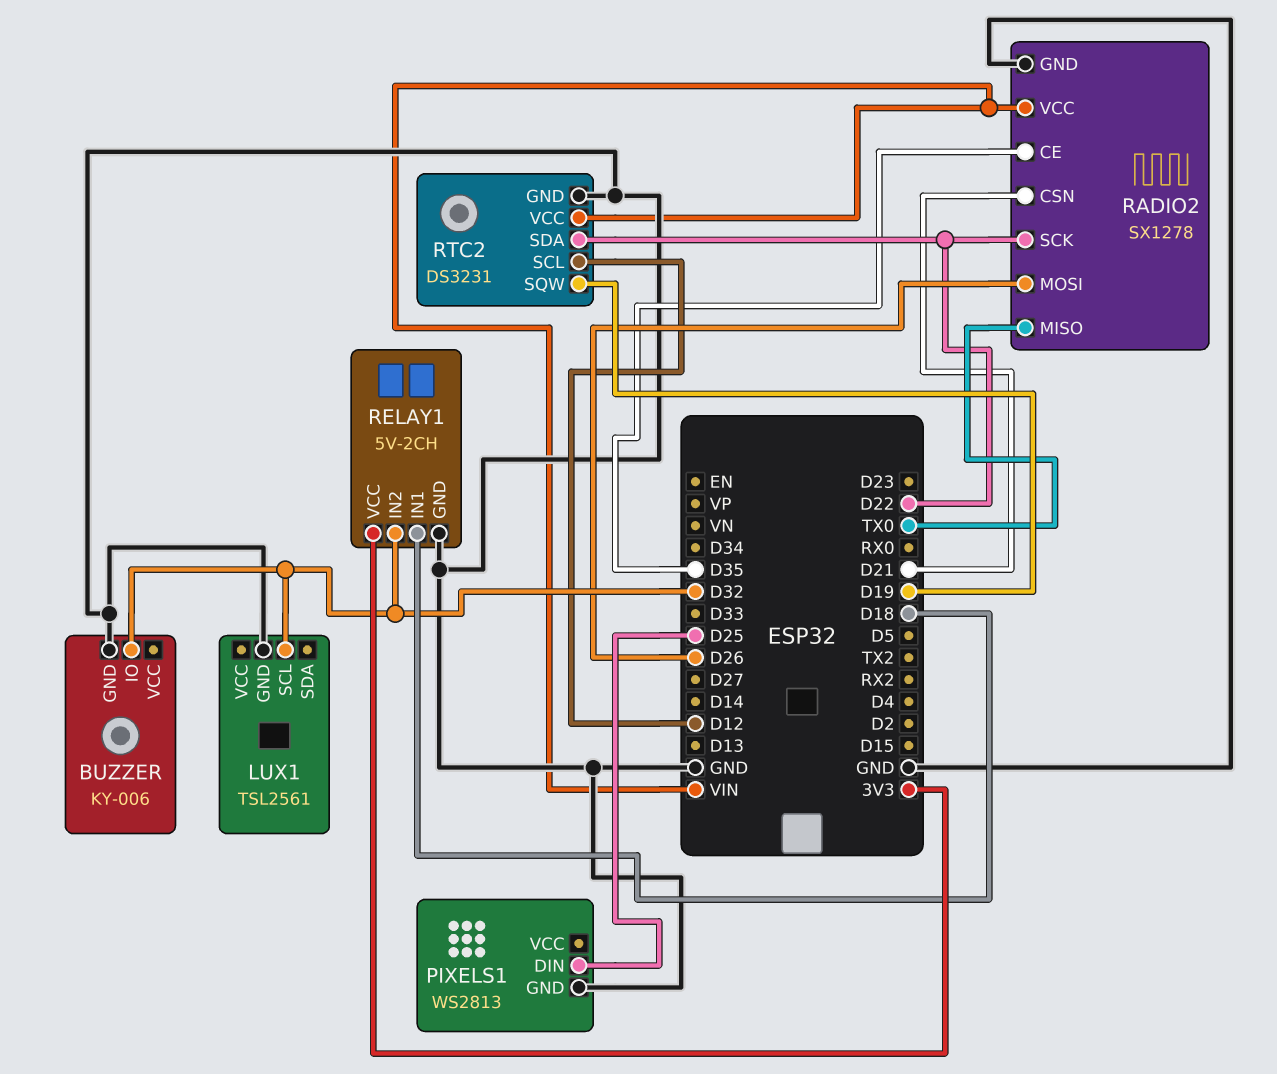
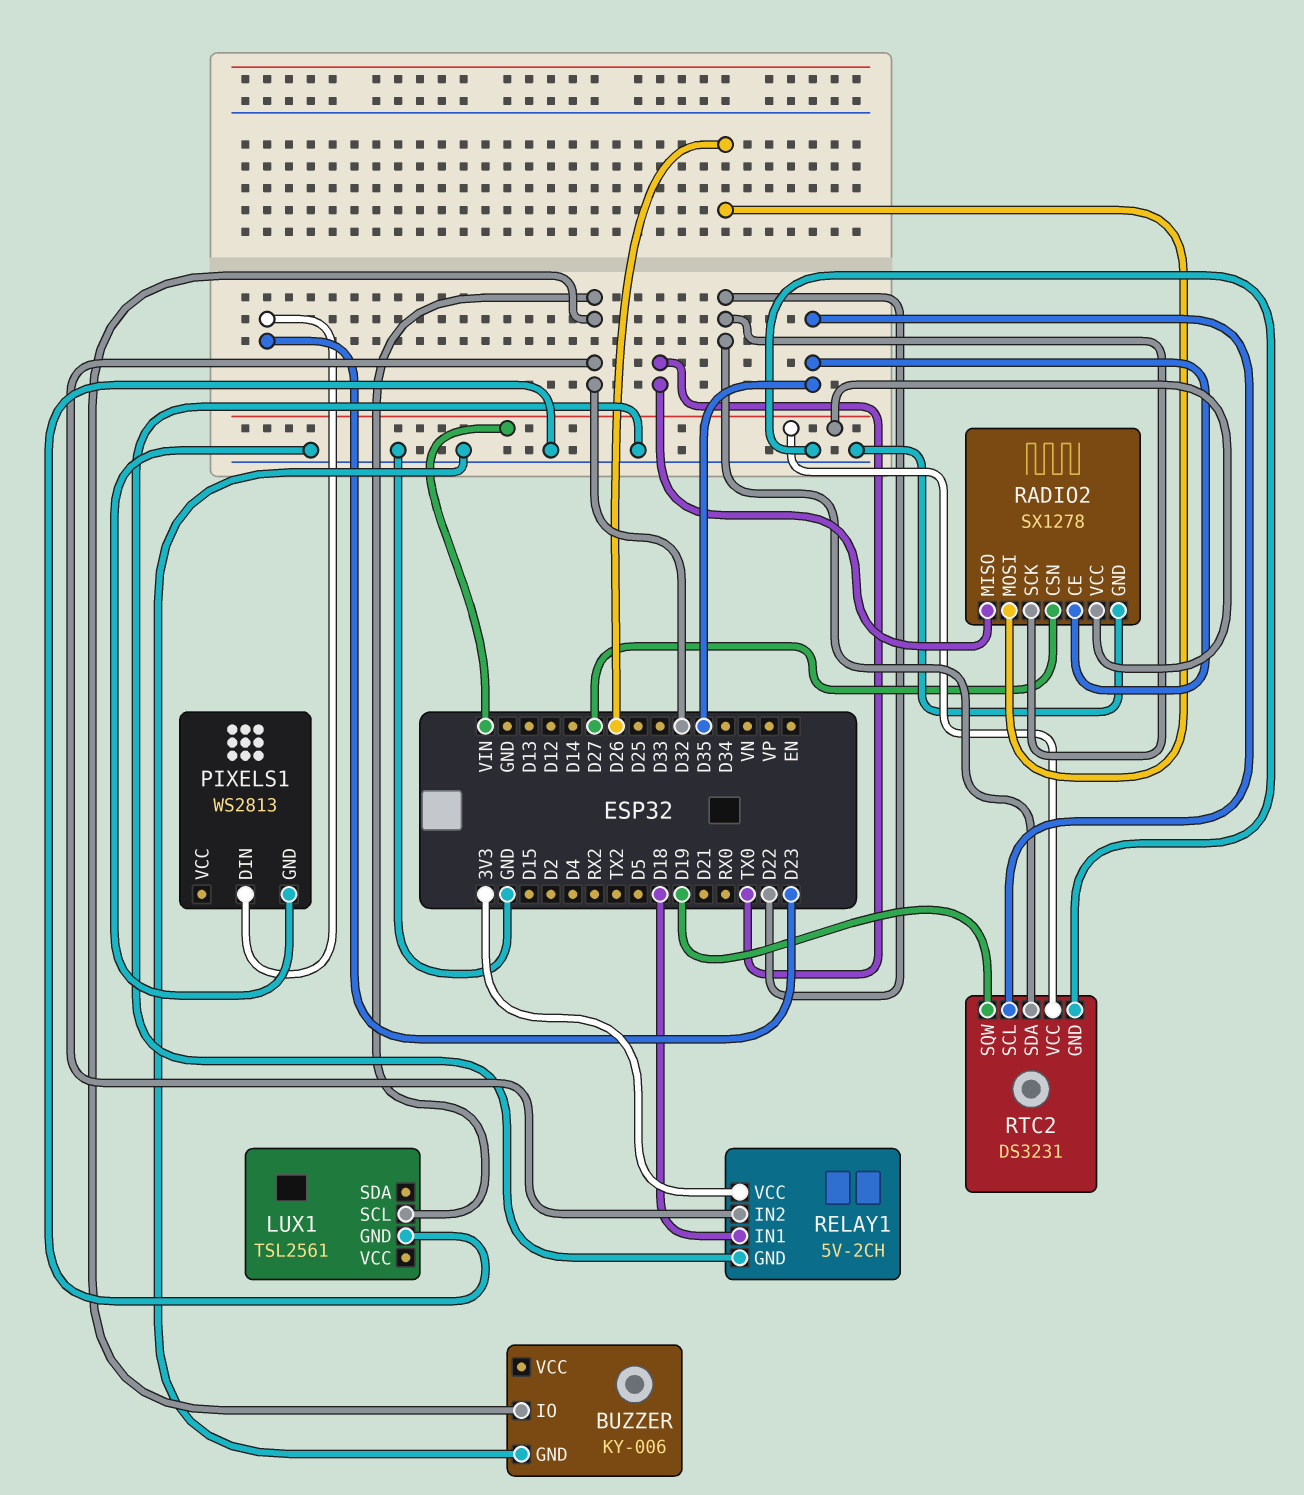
PIXELS1 pin DIN: D25 -> D23
RADIO2 pin CSN: D21 -> D27
RTC2 pin SCL: D12 -> D35

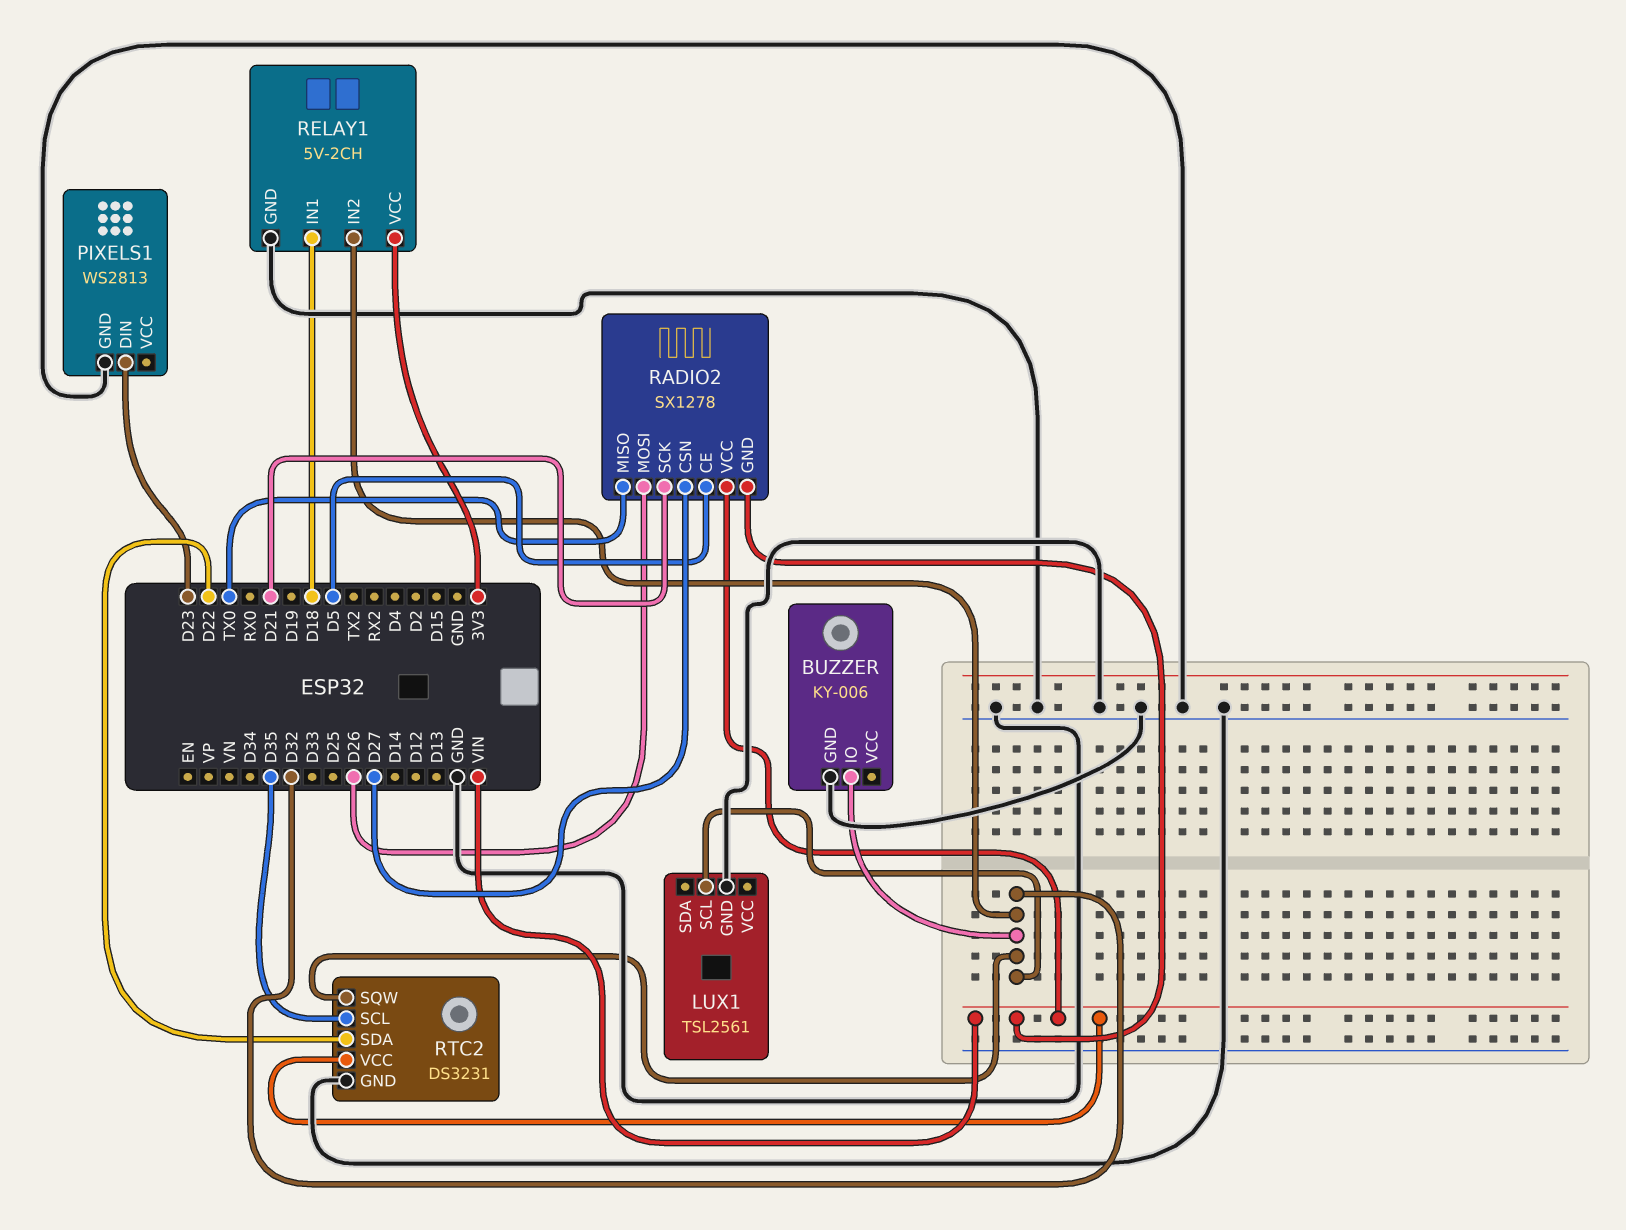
RADIO2 pin CE: D35 -> D5
RADIO2 pin GND: GND -> VIN
RADIO2 pin SCK: D22 -> D21
RTC2 pin SQW: D19 -> D32

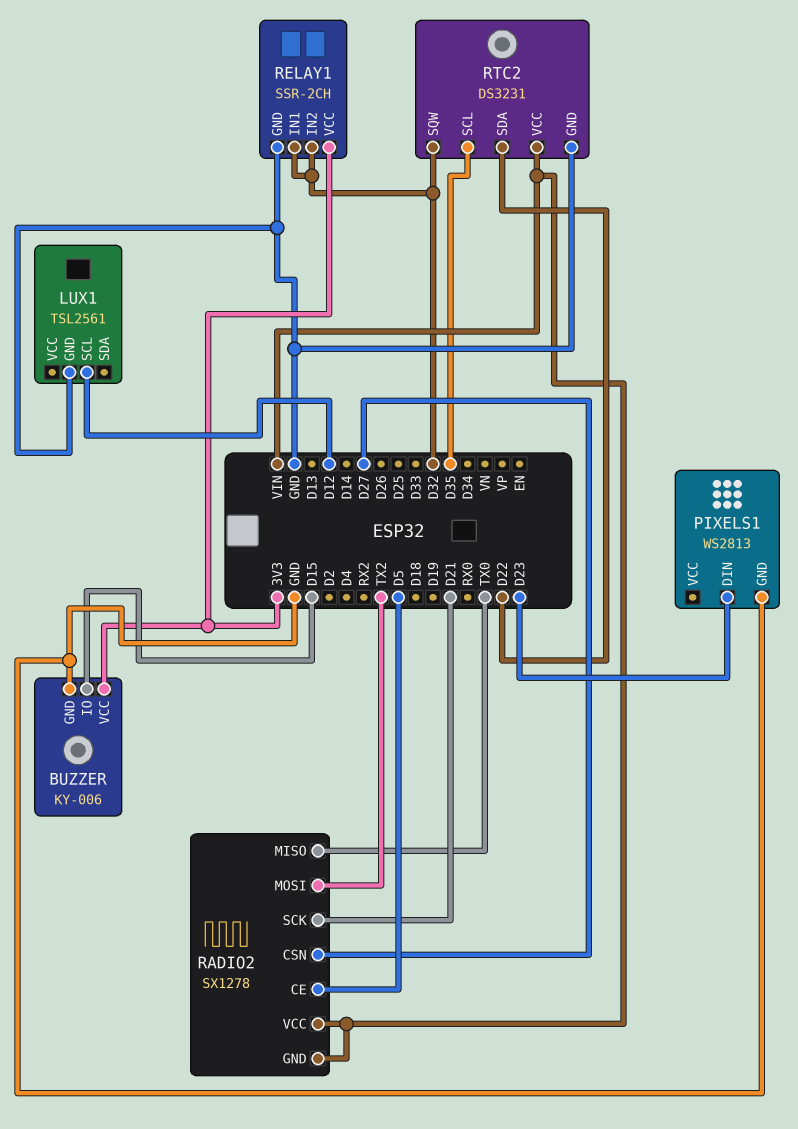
BUZZER pin IO: D32 -> D15
BUZZER pin VCC: none -> 3V3
LUX1 pin SCL: D32 -> D12
RADIO2 pin MOSI: D26 -> TX2
RELAY1: 5V-2CH -> SSR-2CH
RELAY1 pin IN1: D18 -> D32

